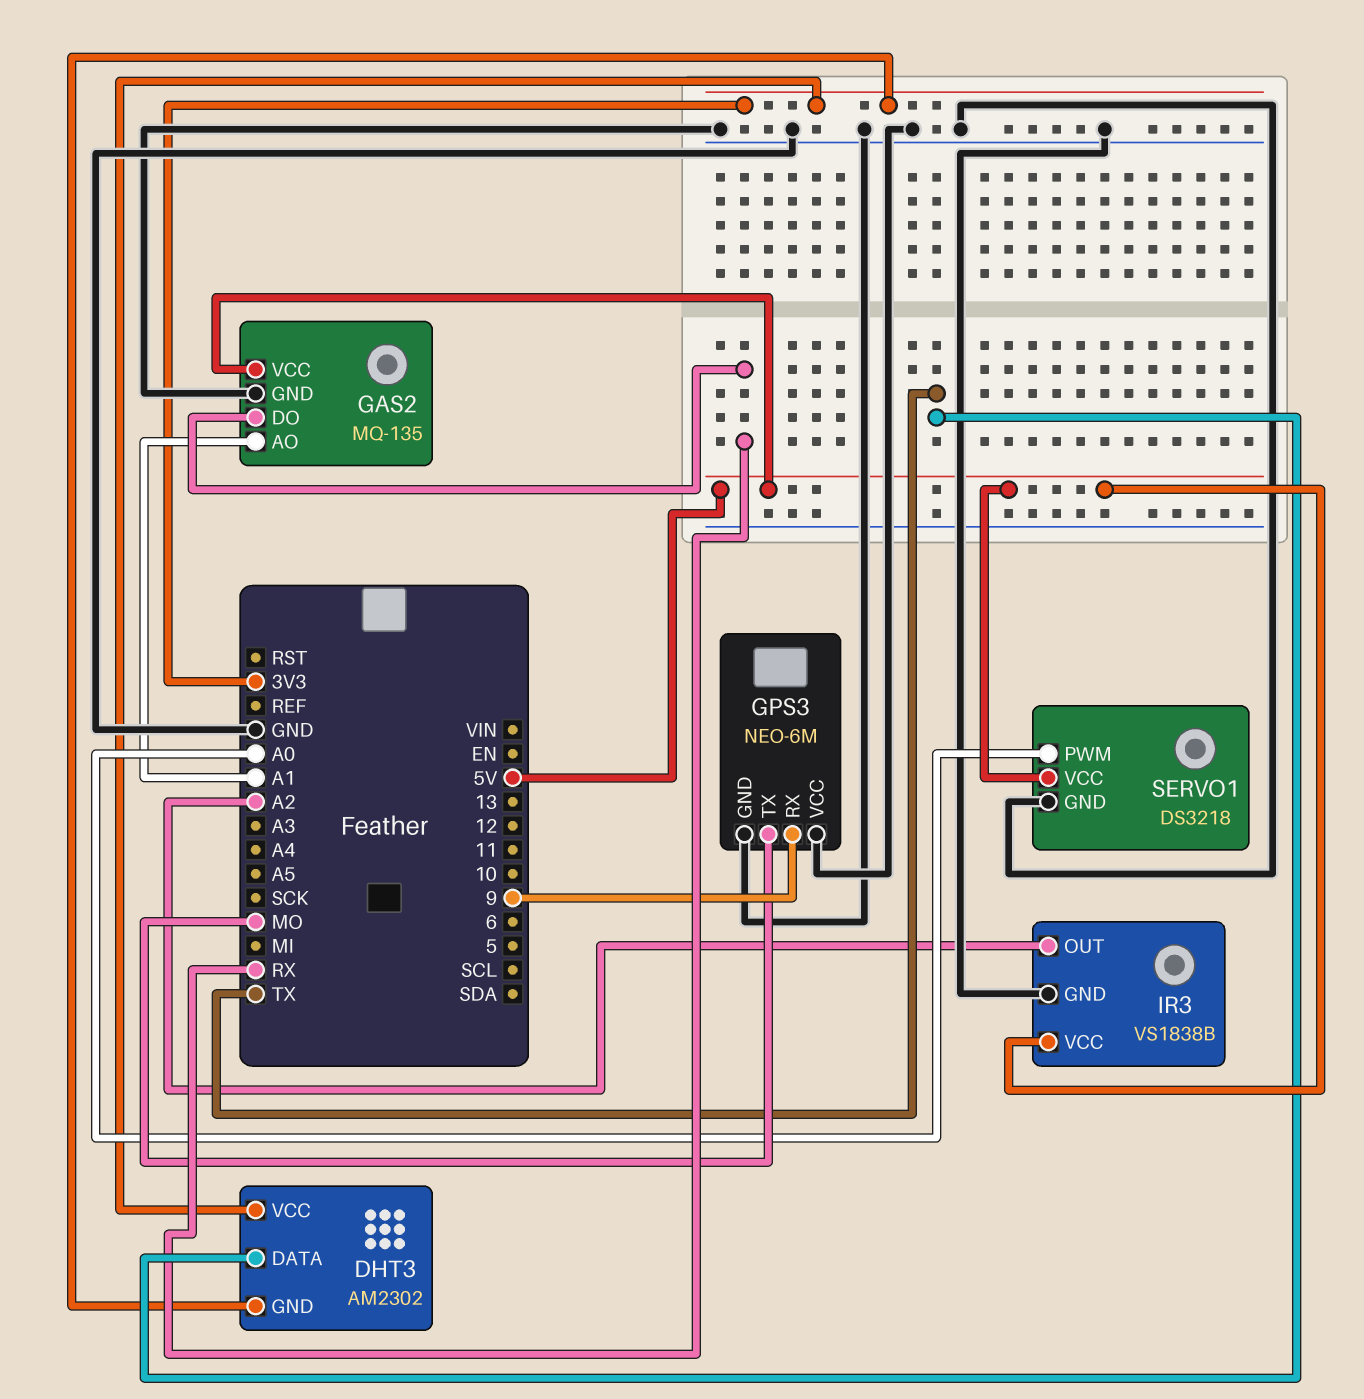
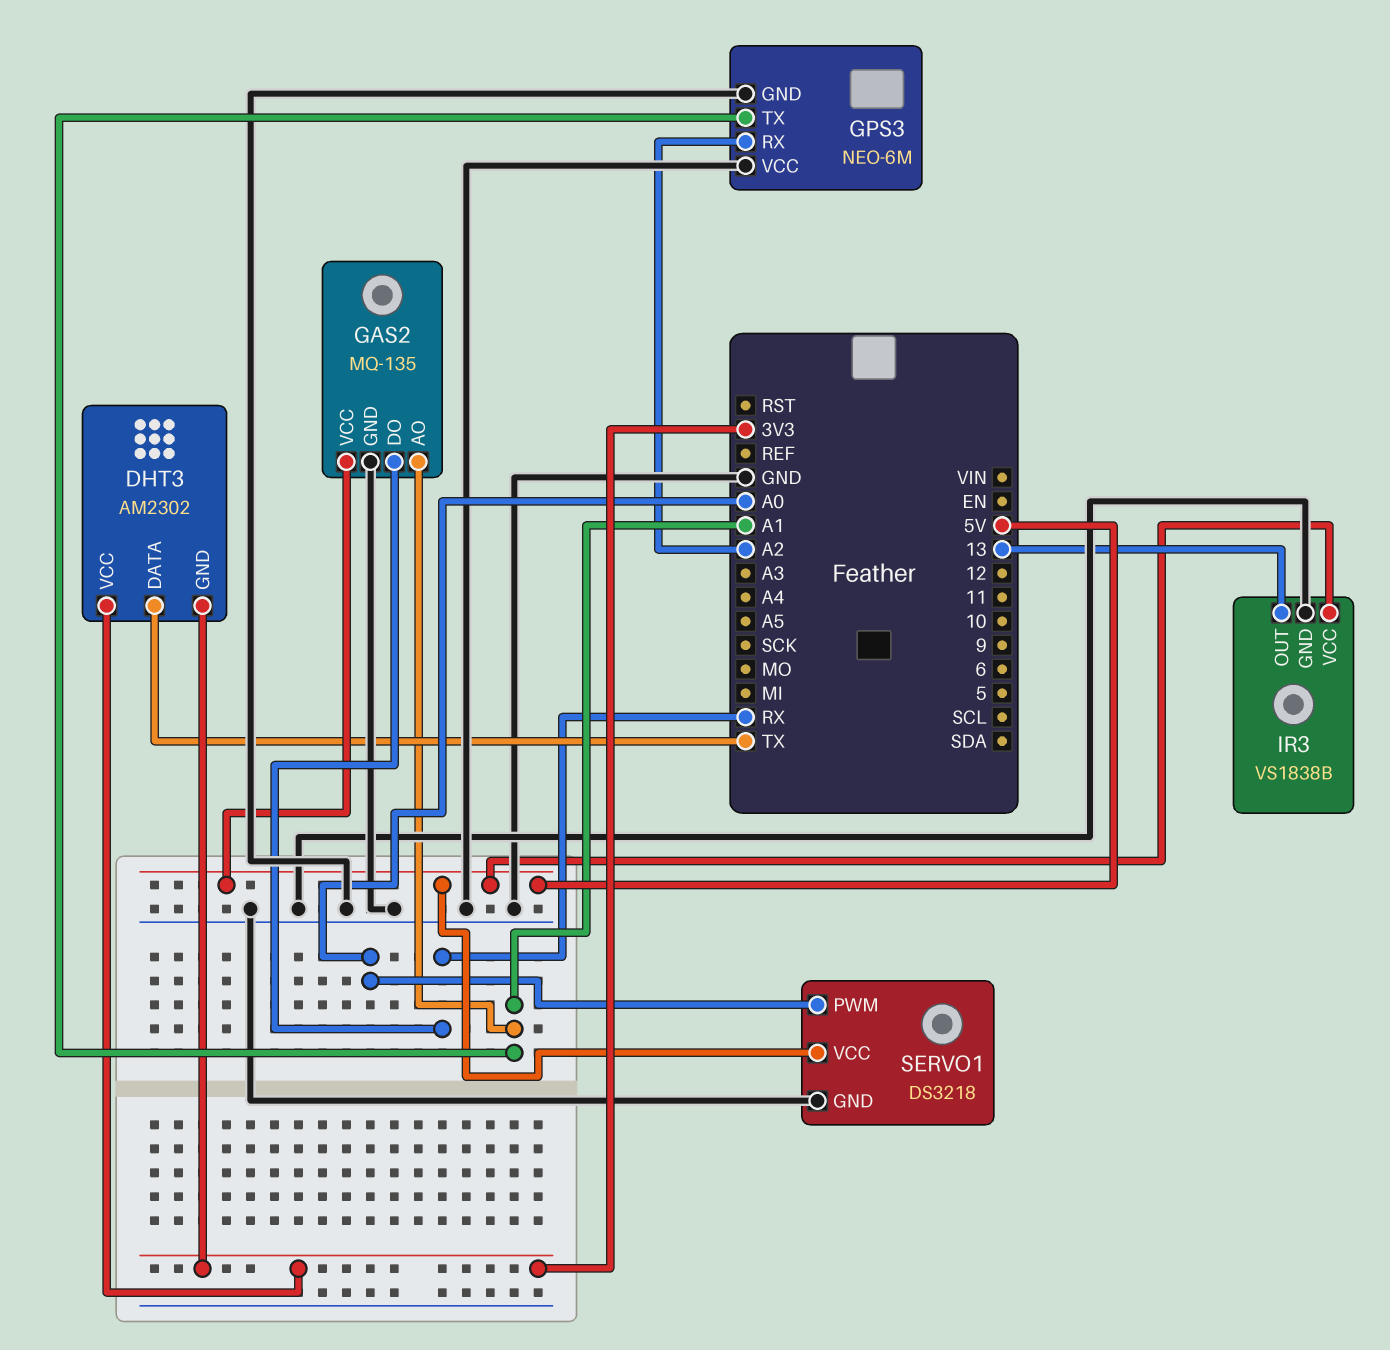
GPS3 pin RX: 9 -> A2
GPS3 pin TX: MO -> A1
IR3 pin OUT: A2 -> 13

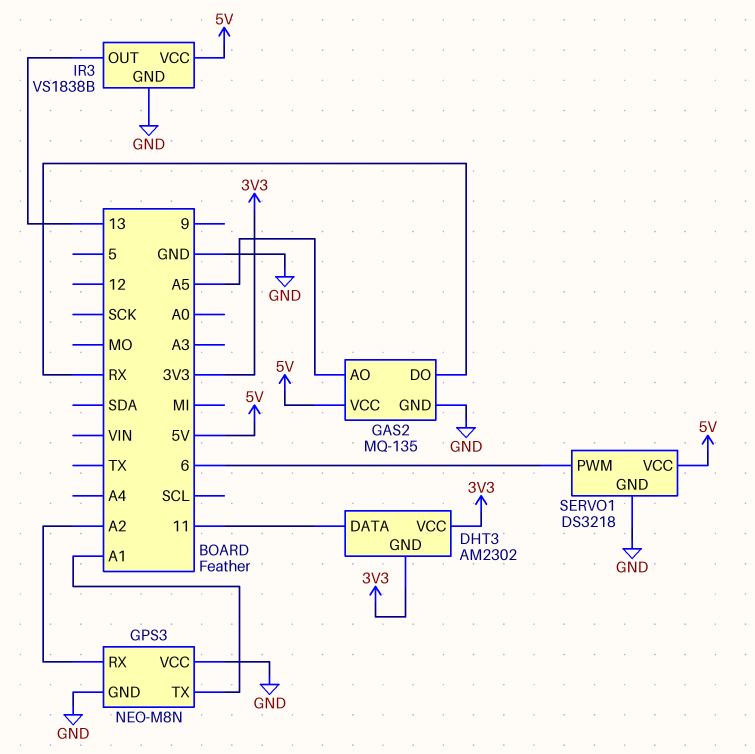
DHT3 pin DATA: TX -> 11
GAS2 pin AO: A1 -> A5
GPS3: NEO-6M -> NEO-M8N
SERVO1 pin PWM: A0 -> 6

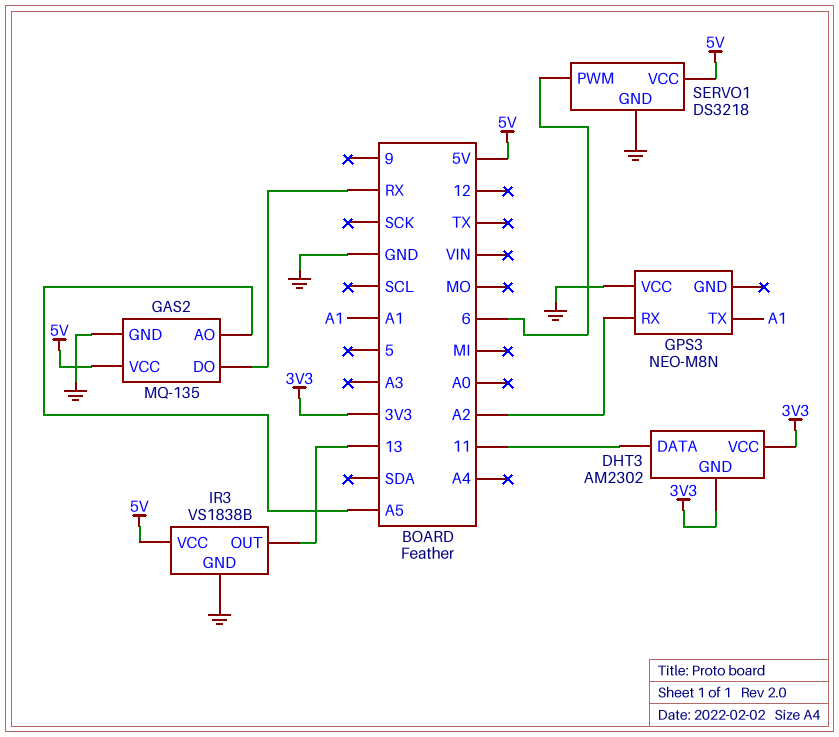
GPS3 pin GND: GND -> none

